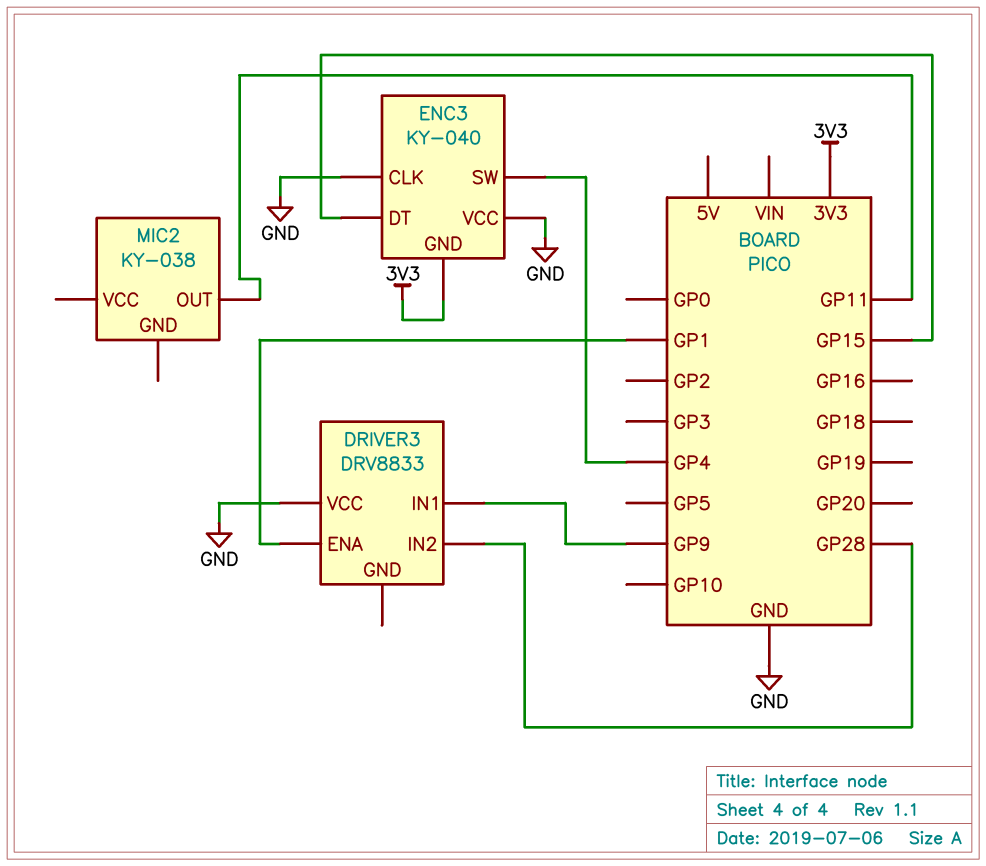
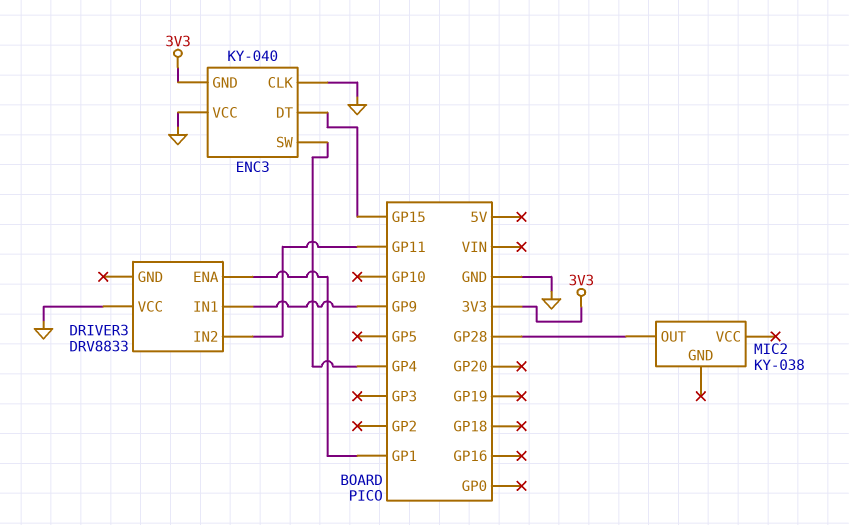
DRIVER3 pin IN2: GP28 -> GP11
MIC2 pin OUT: GP11 -> GP28

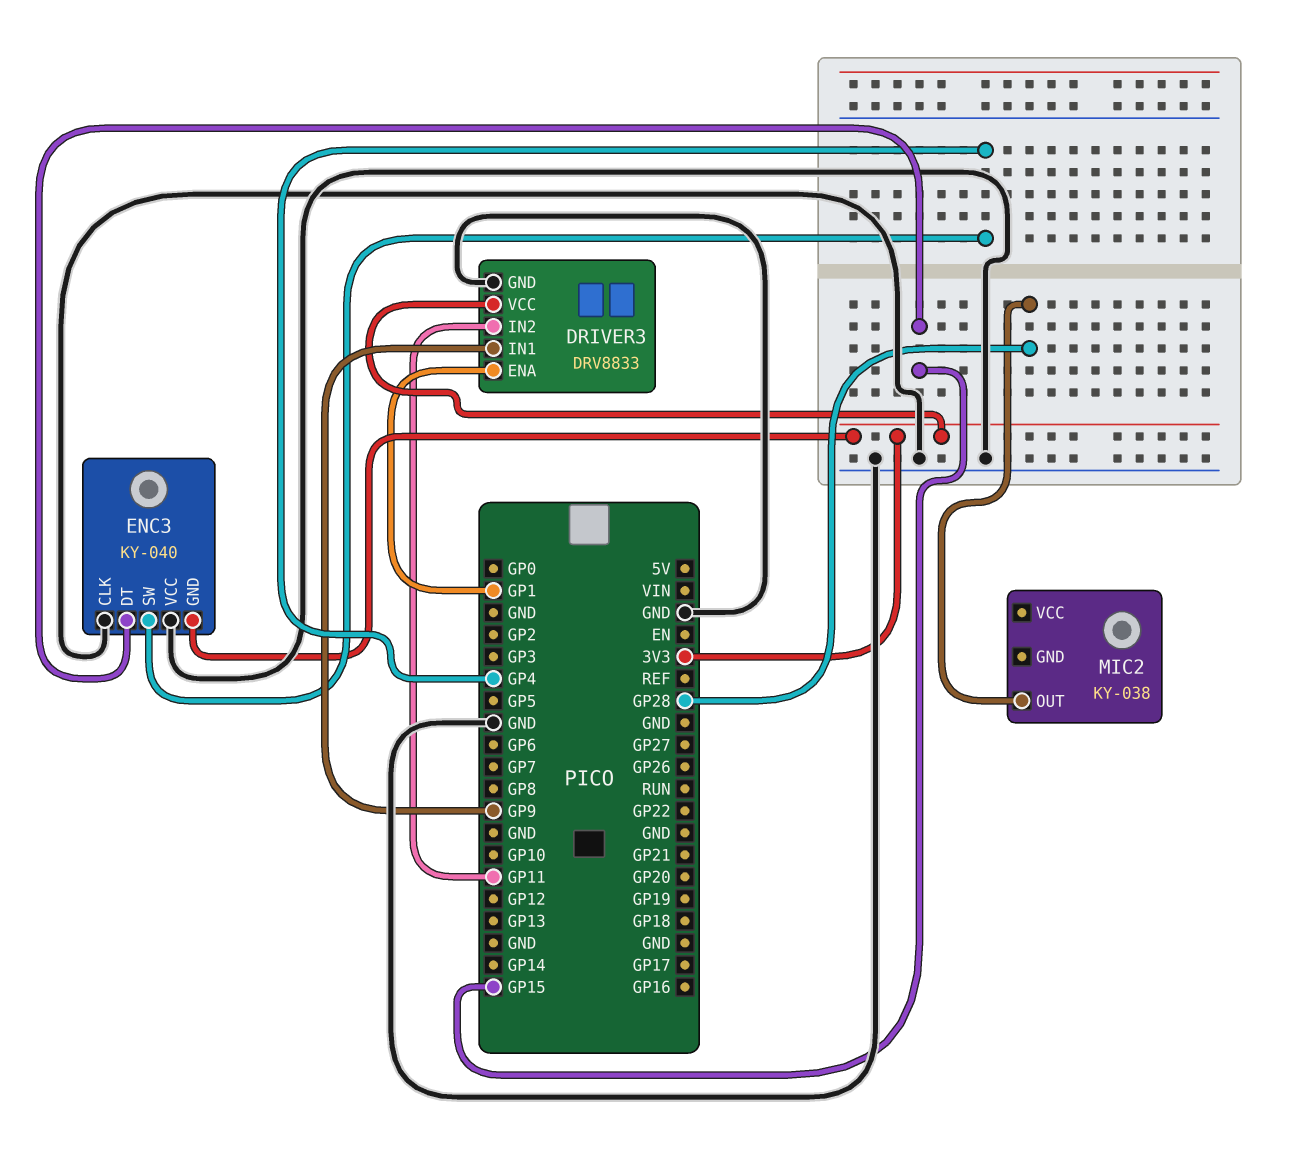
DRIVER3 pin GND: none -> GND
DRIVER3 pin VCC: GND -> 3V3

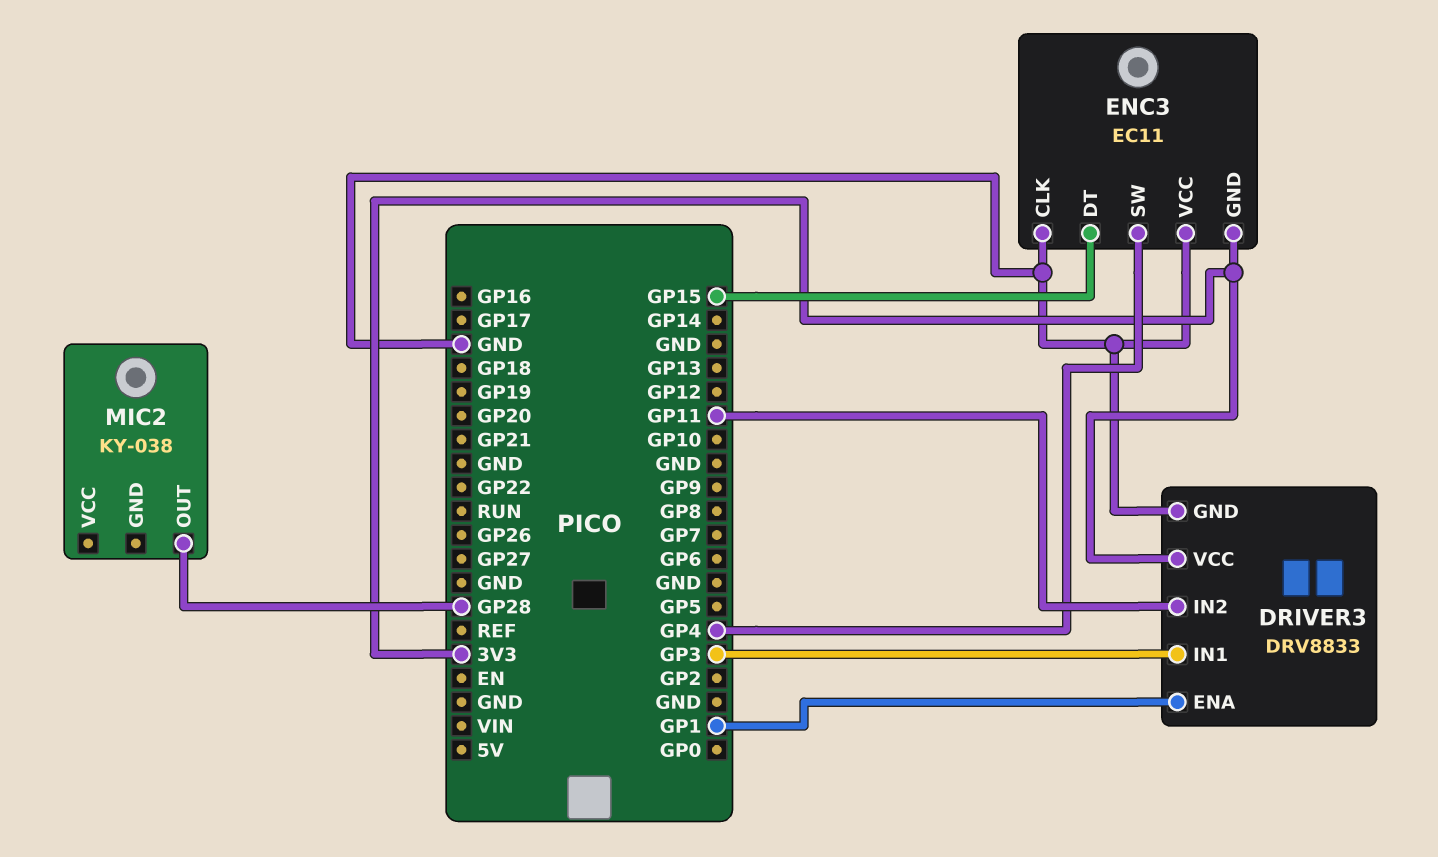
DRIVER3 pin IN1: GP9 -> GP3
ENC3: KY-040 -> EC11

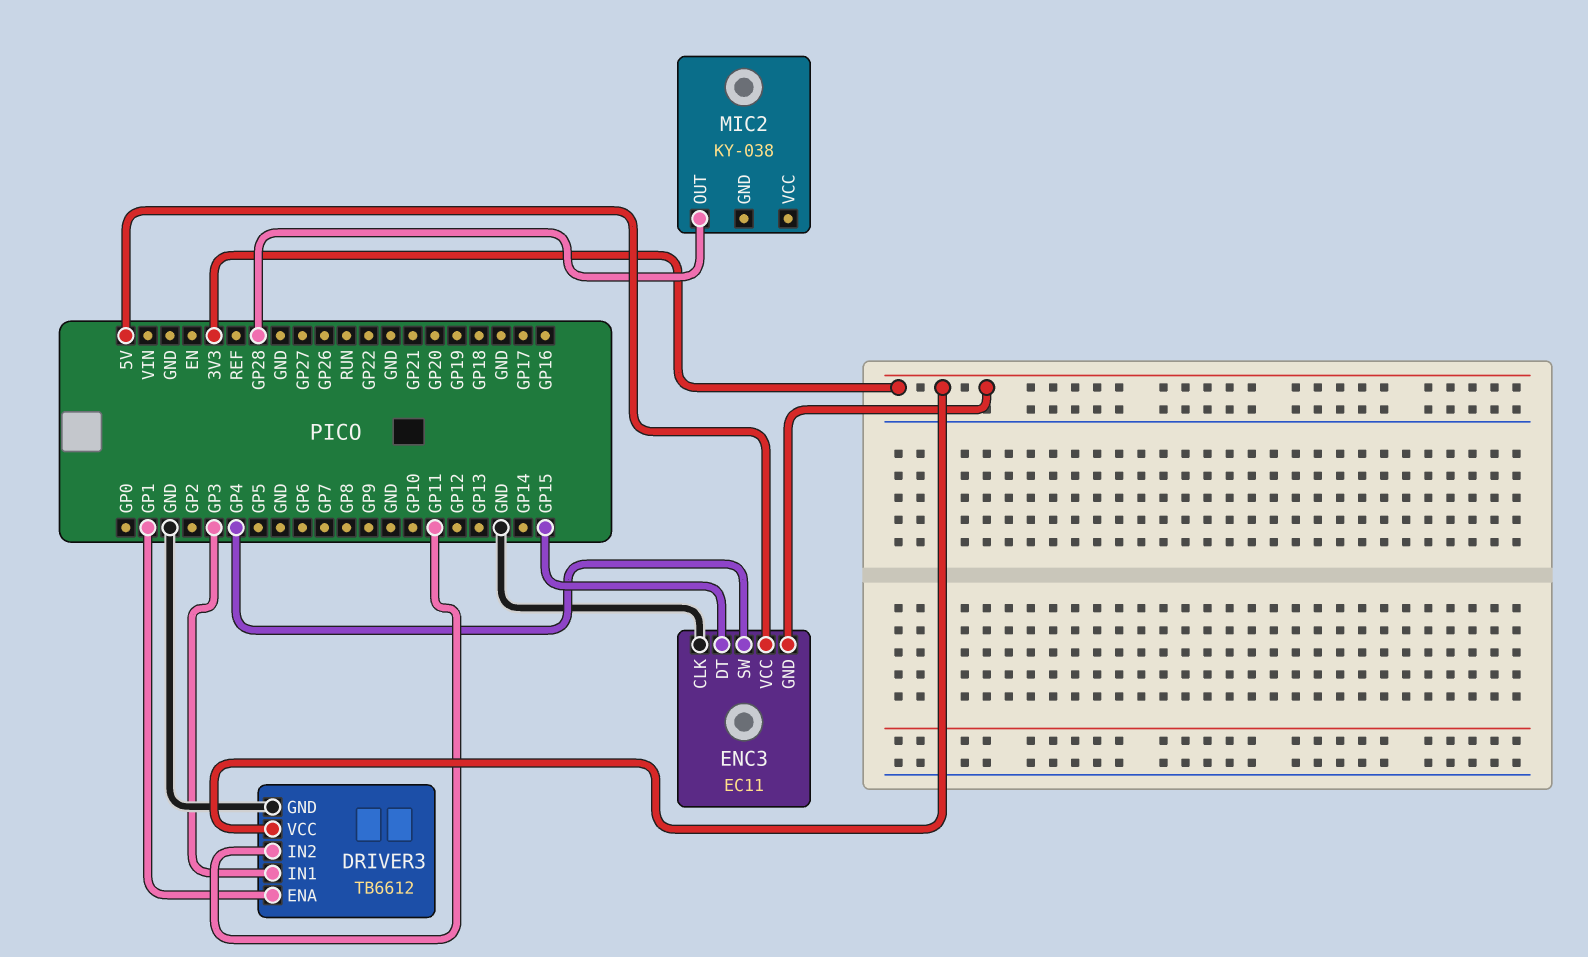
DRIVER3: DRV8833 -> TB6612
ENC3 pin VCC: GND -> 5V

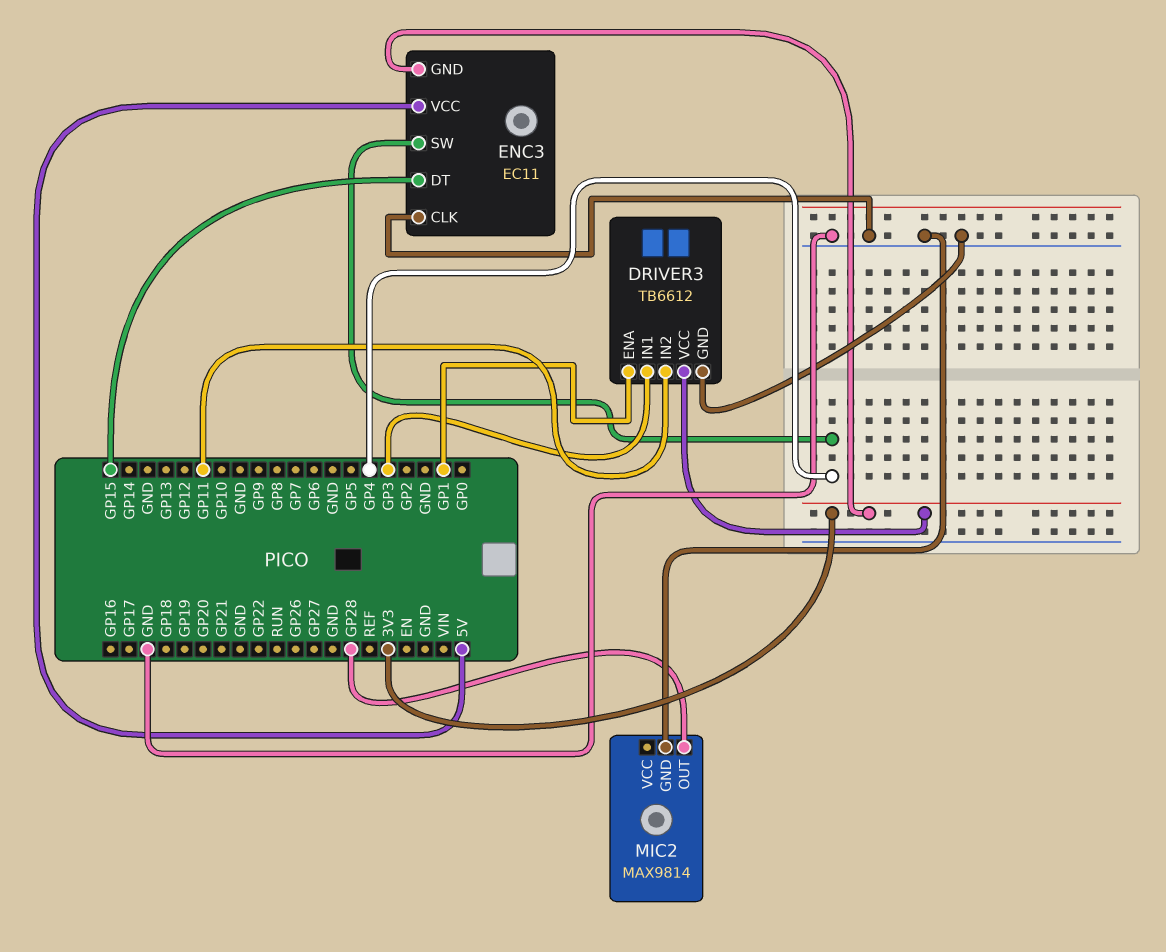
MIC2: KY-038 -> MAX9814
MIC2 pin GND: none -> GND

